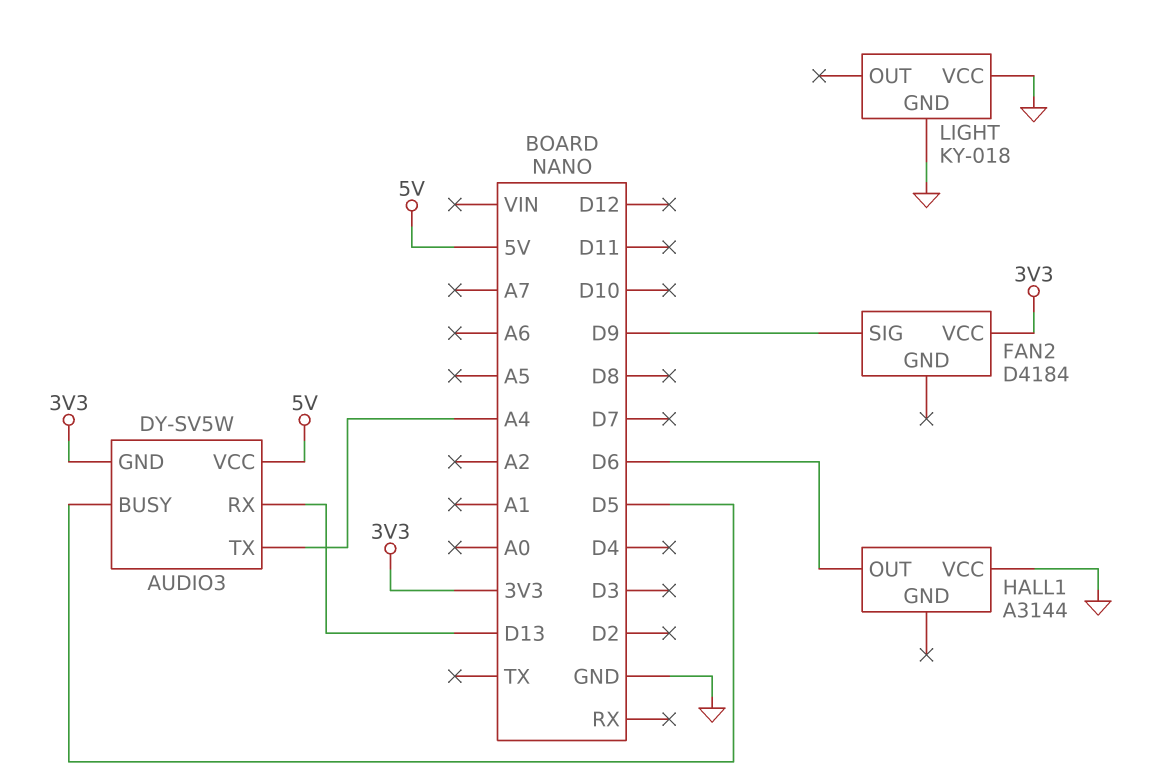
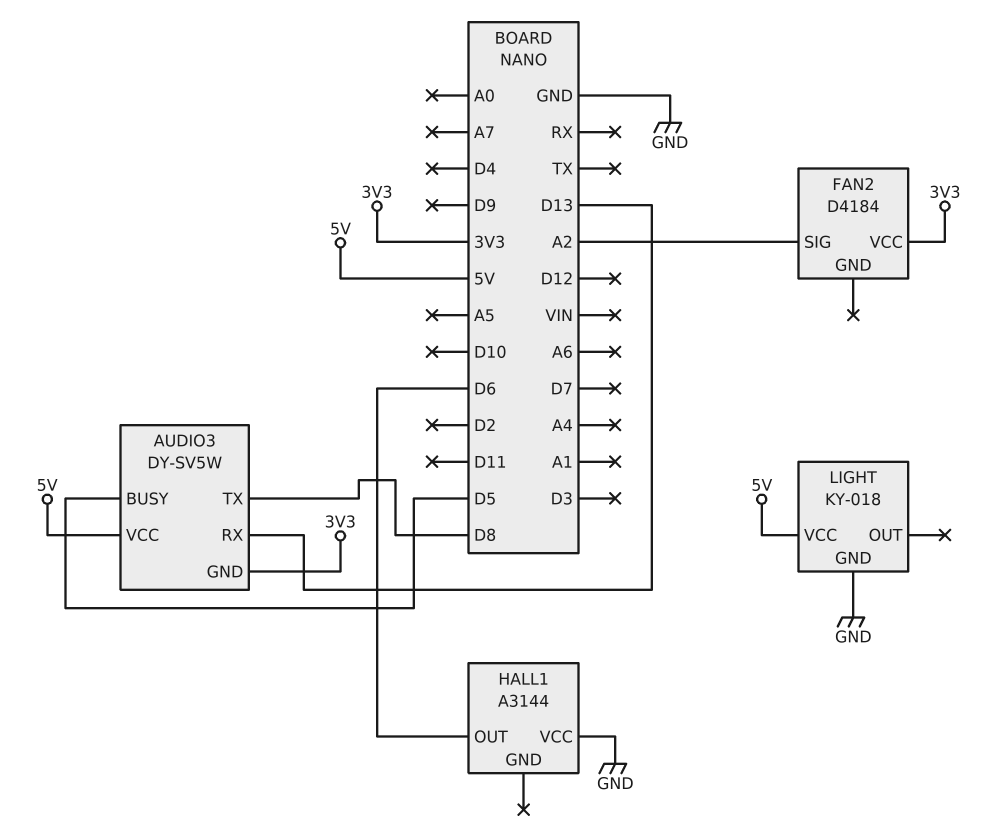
AUDIO3 pin TX: A4 -> D8
FAN2 pin SIG: D9 -> A2
LIGHT pin VCC: GND -> 5V

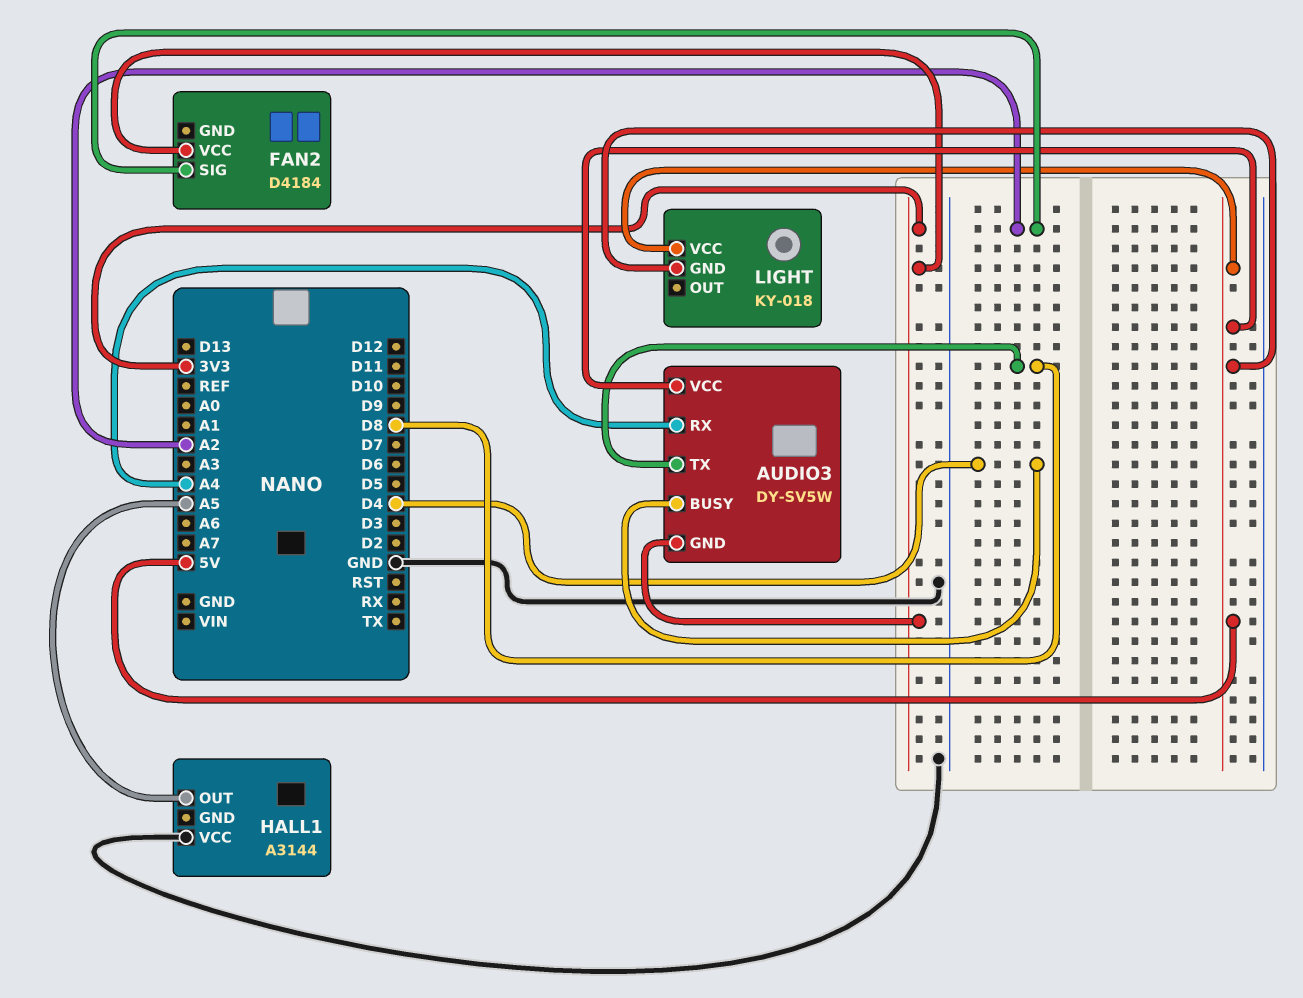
AUDIO3 pin BUSY: D5 -> D4
AUDIO3 pin RX: D13 -> A4
HALL1 pin OUT: D6 -> A5
LIGHT pin GND: GND -> 5V

